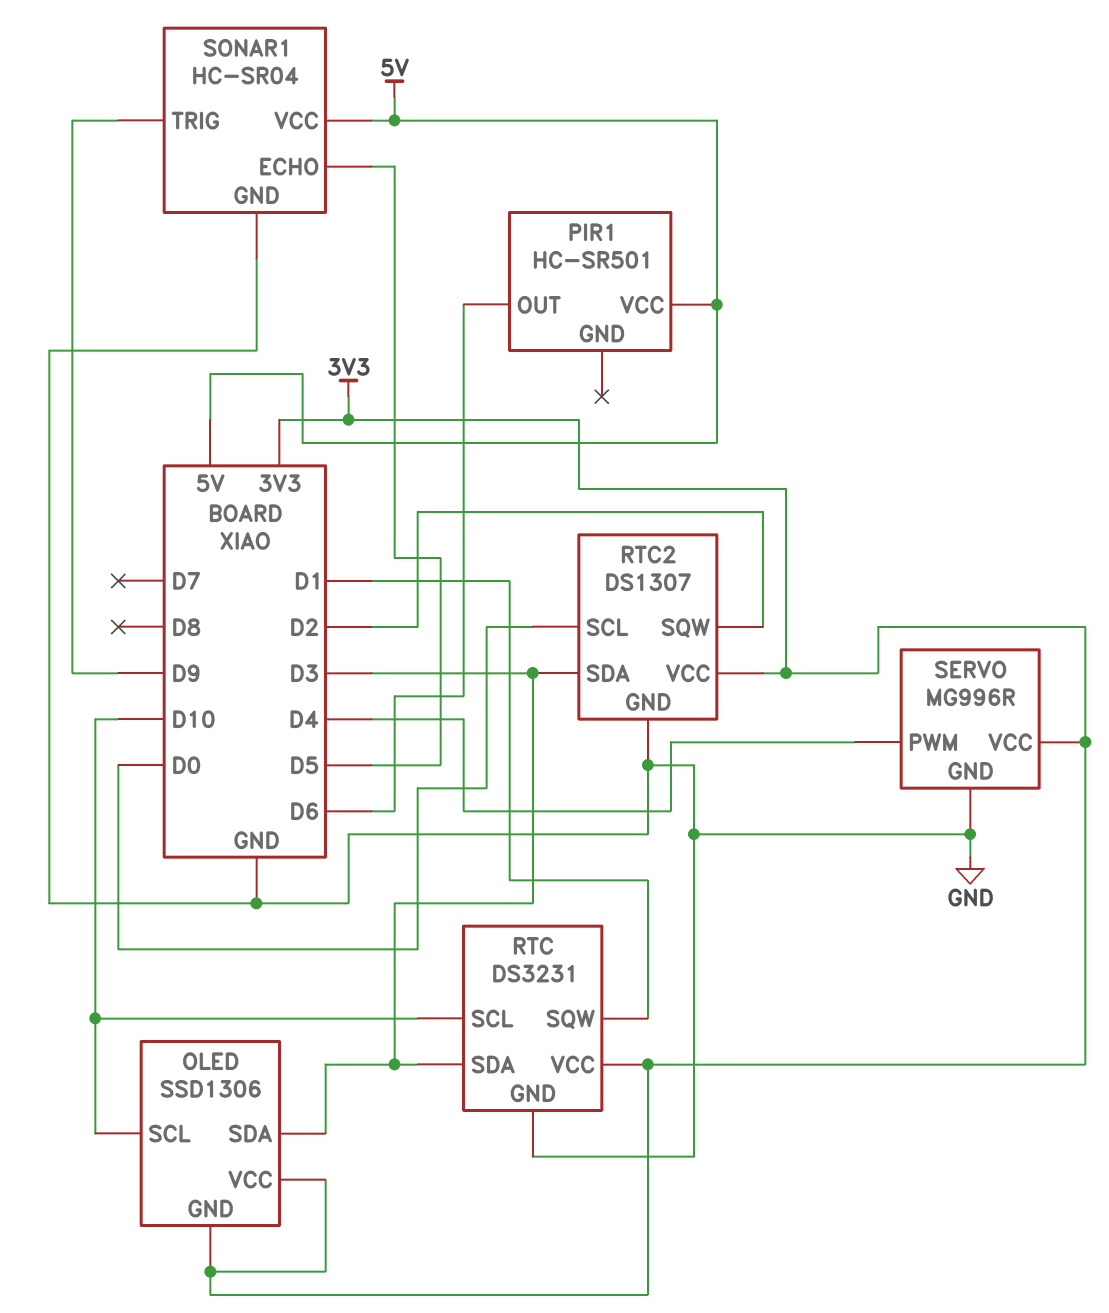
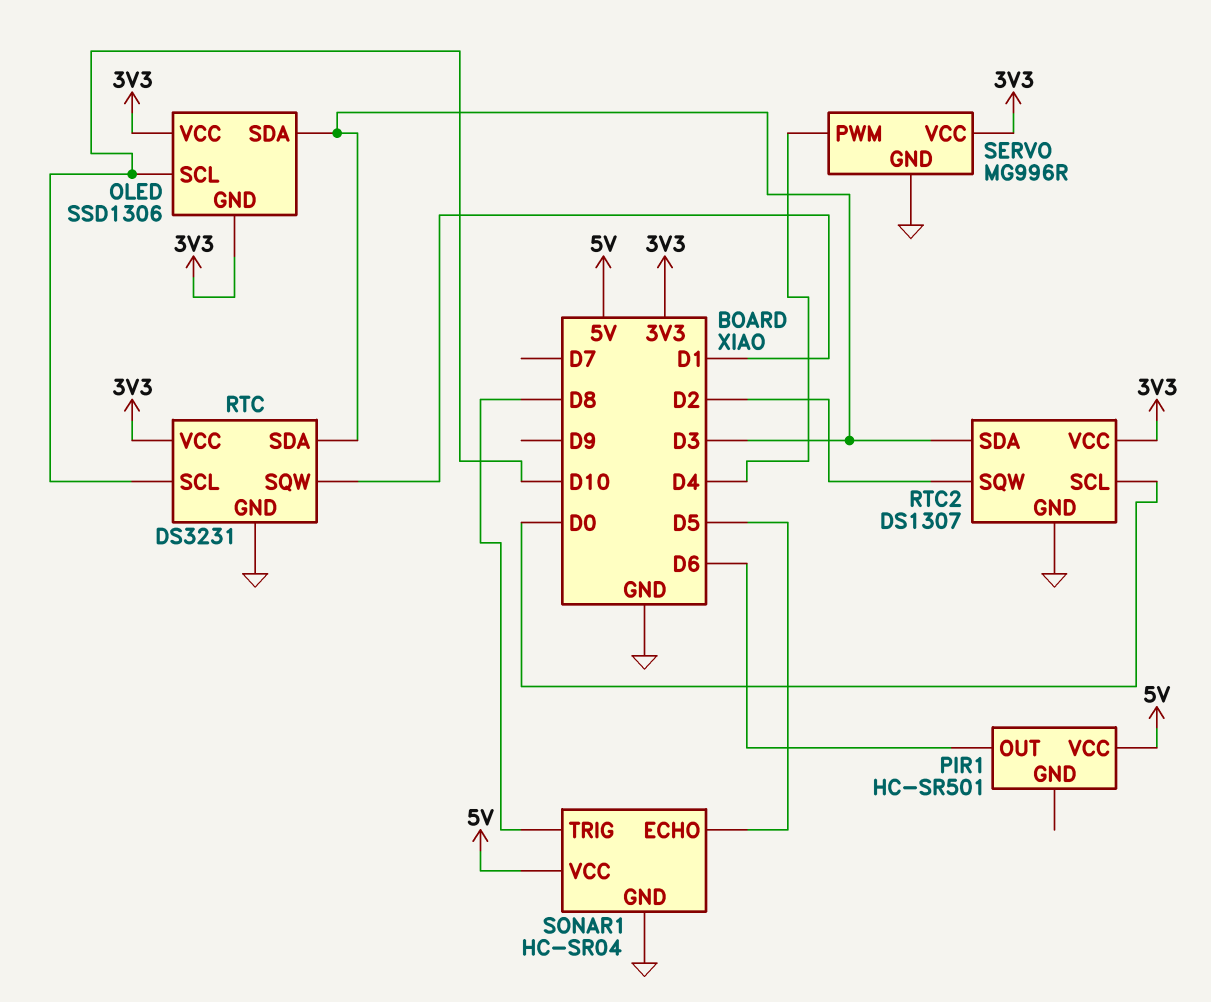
SONAR1 pin TRIG: D9 -> D8

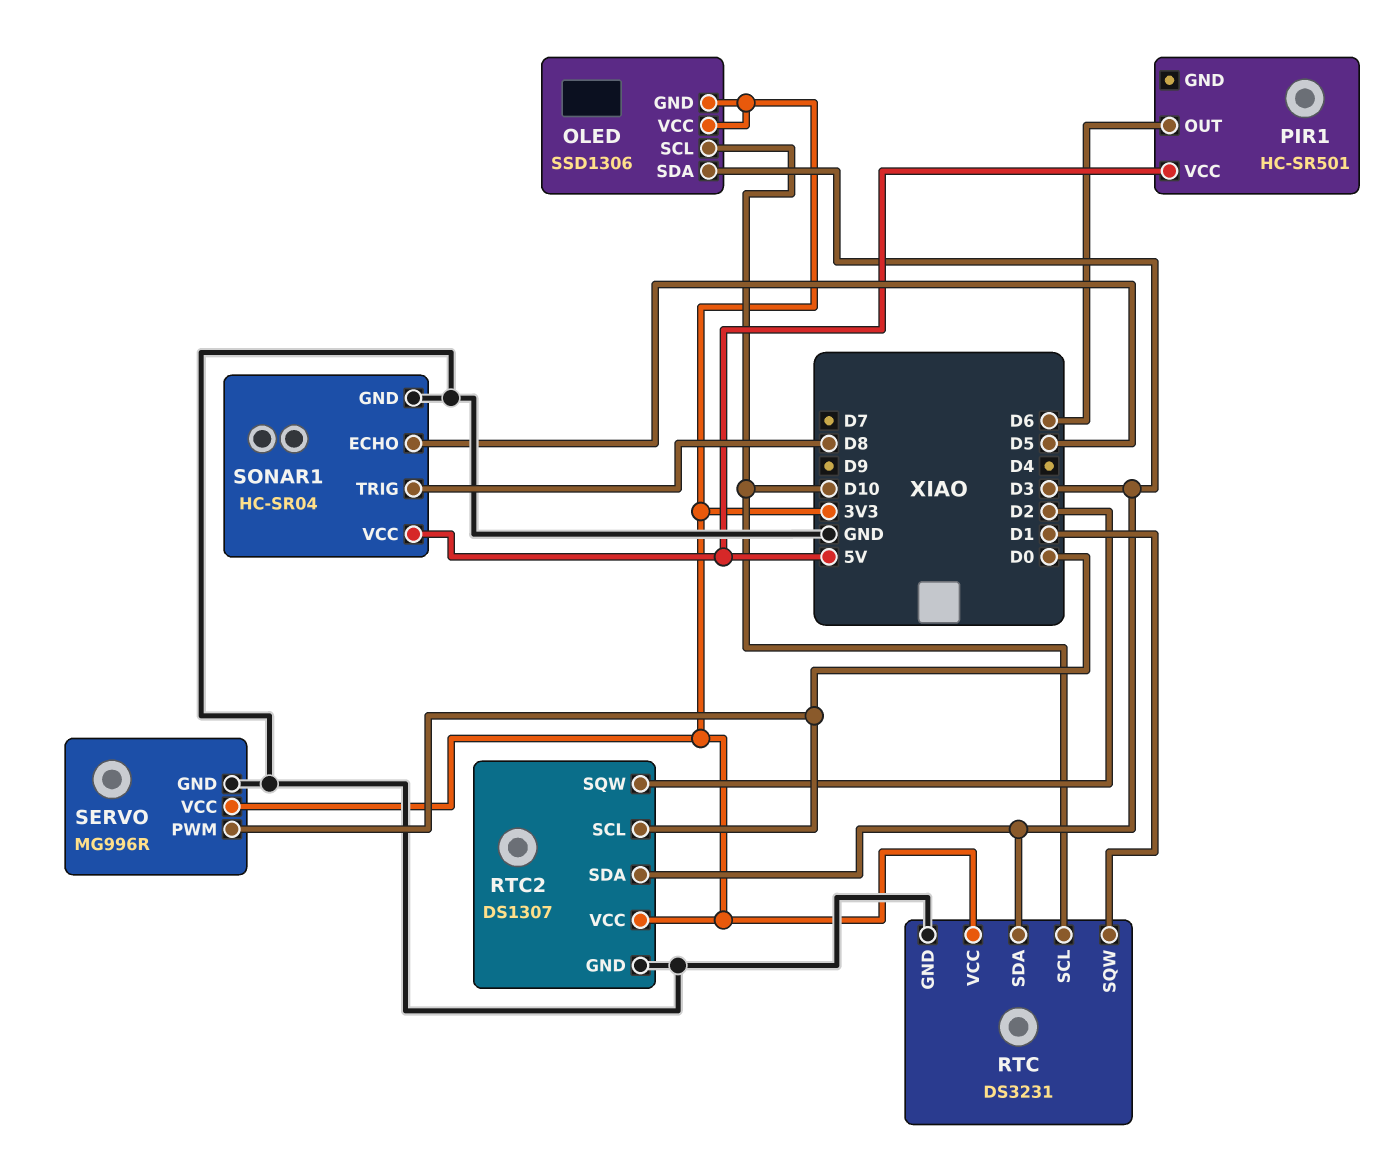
SERVO pin PWM: D4 -> D0

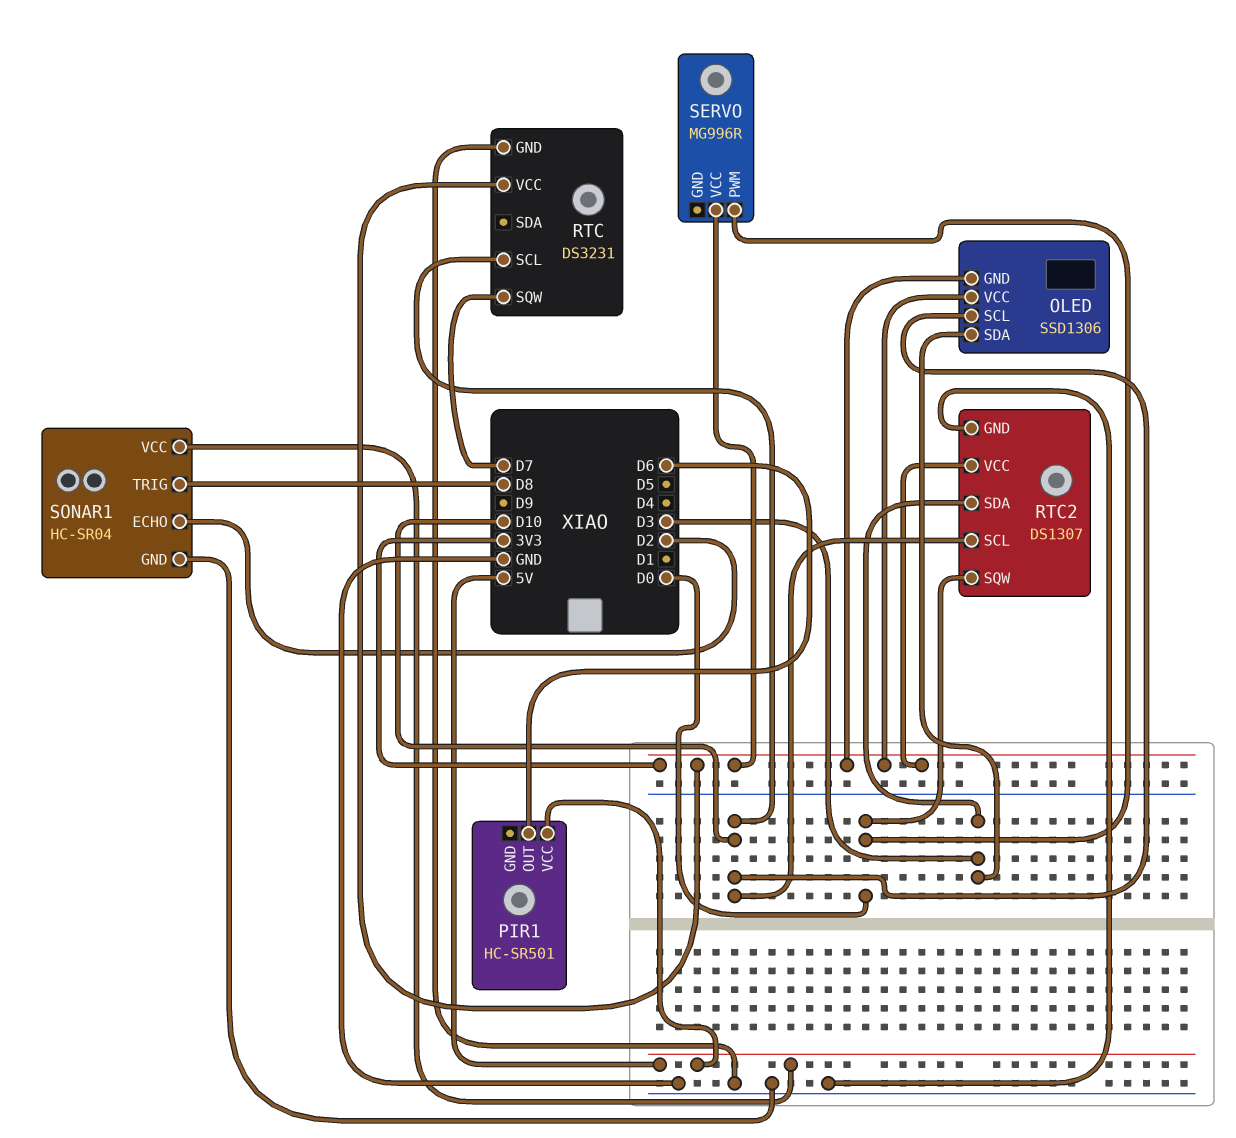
RTC pin SDA: D3 -> none
RTC pin SQW: D1 -> D7
RTC2 pin SCL: D0 -> D10
RTC2 pin SQW: D2 -> D0
SERVO pin GND: GND -> none
SONAR1 pin ECHO: D5 -> D2

